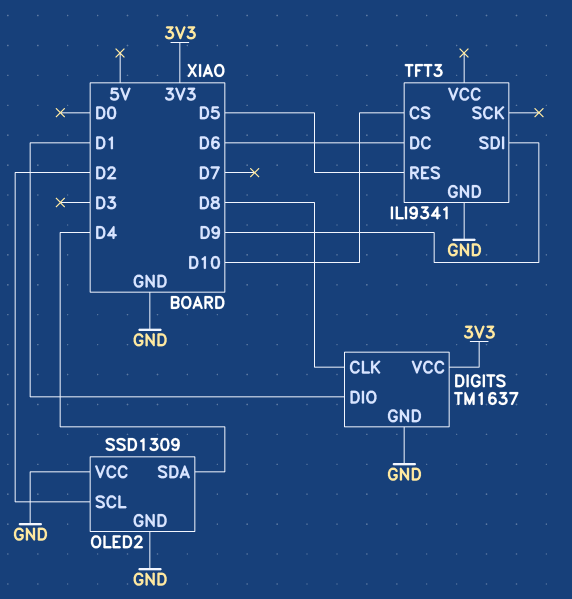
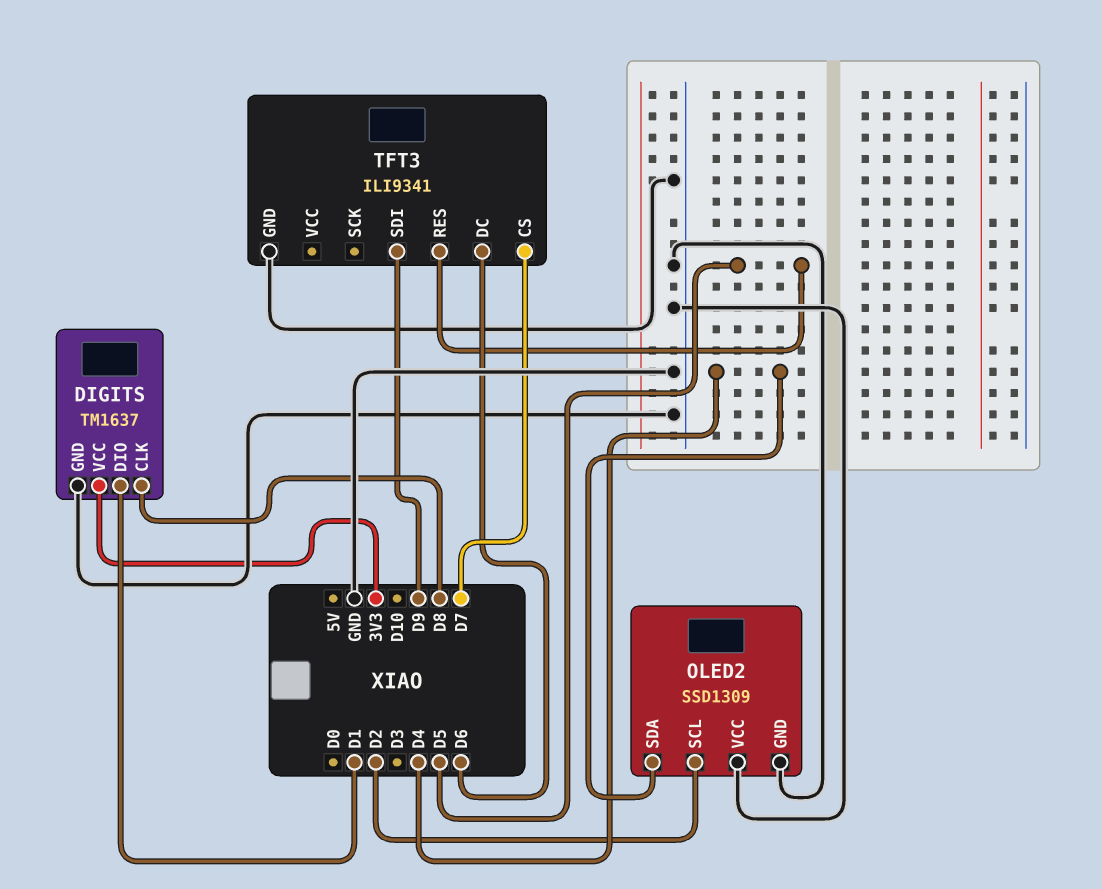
TFT3 pin CS: D10 -> D7

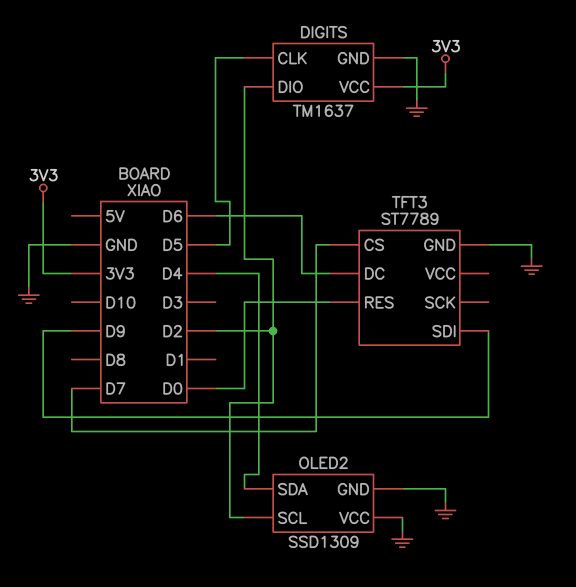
DIGITS pin CLK: D8 -> D5
DIGITS pin DIO: D1 -> D2
TFT3: ILI9341 -> ST7789
TFT3 pin RES: D5 -> D0

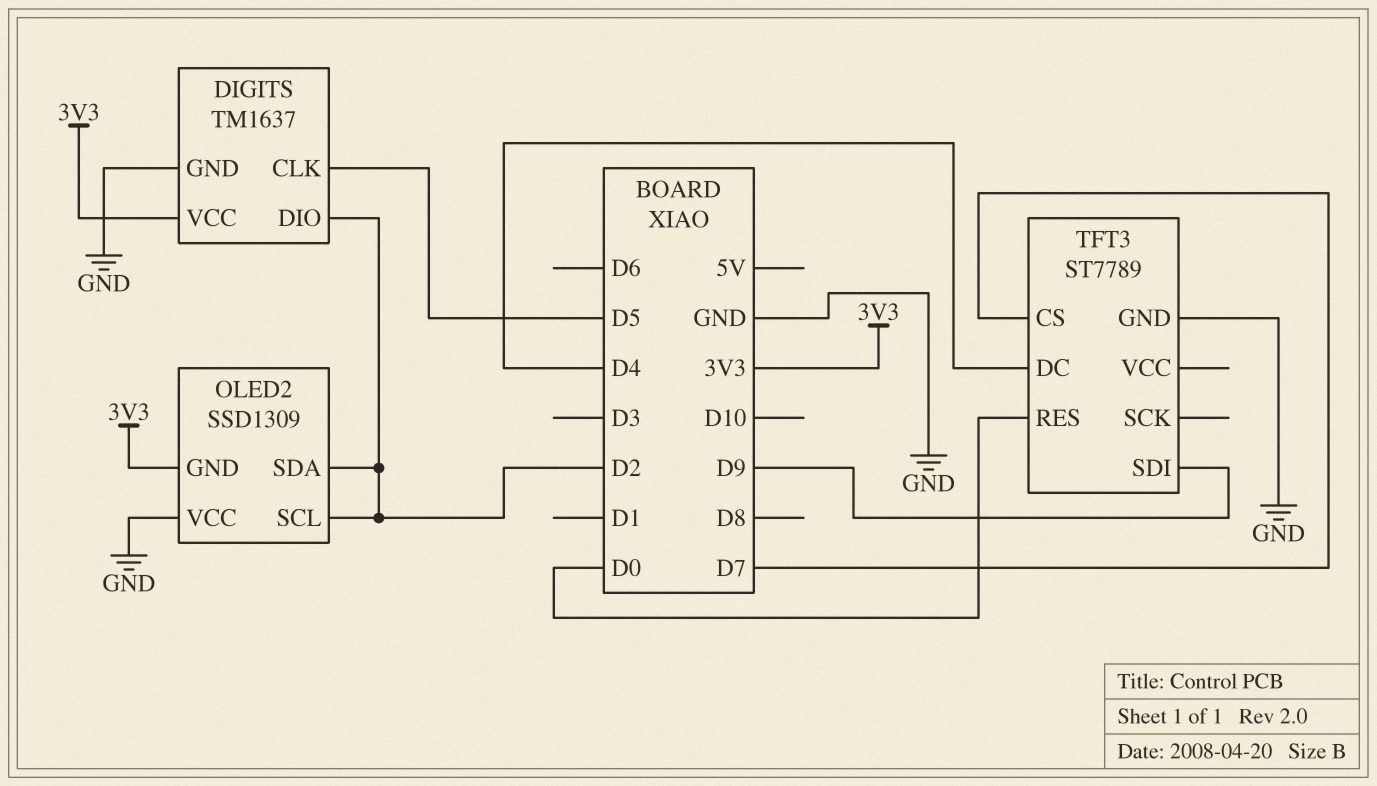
OLED2 pin GND: GND -> 3V3
OLED2 pin SDA: D4 -> D2
TFT3 pin DC: D6 -> D4

